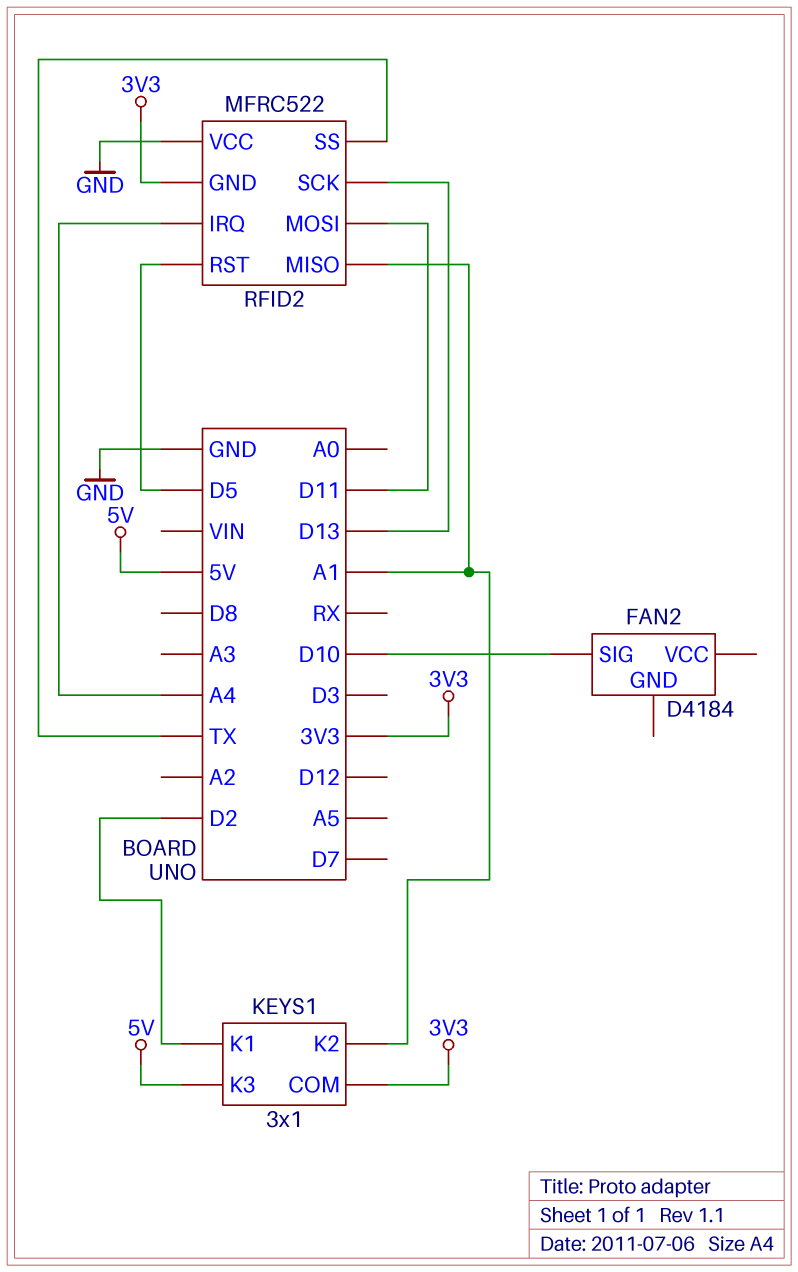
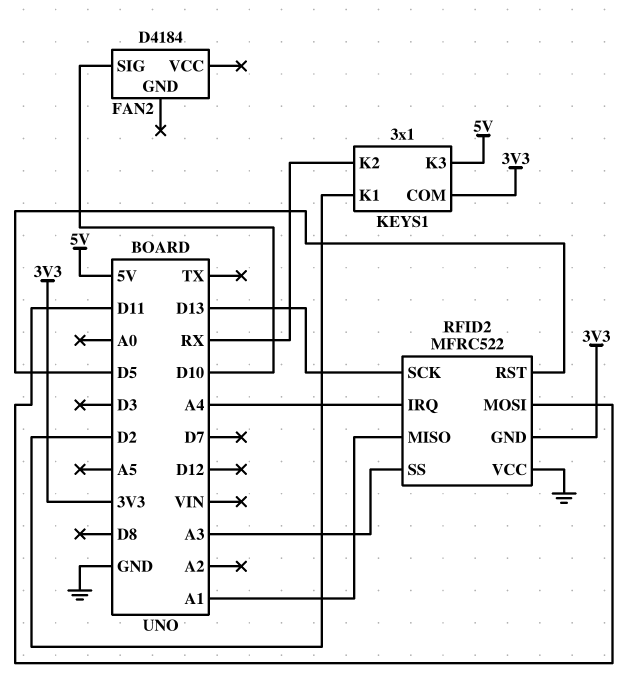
KEYS1 pin K2: A1 -> RX
RFID2 pin SS: TX -> A3

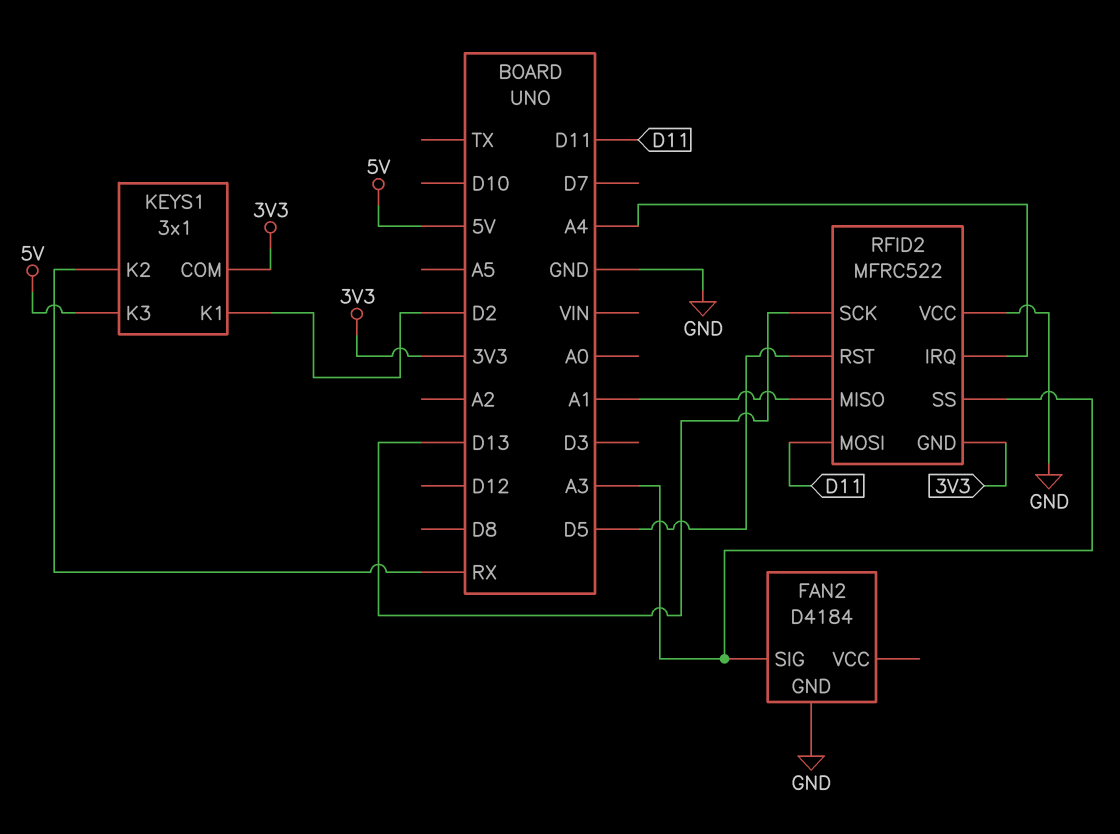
FAN2 pin GND: none -> GND
FAN2 pin SIG: D10 -> A3

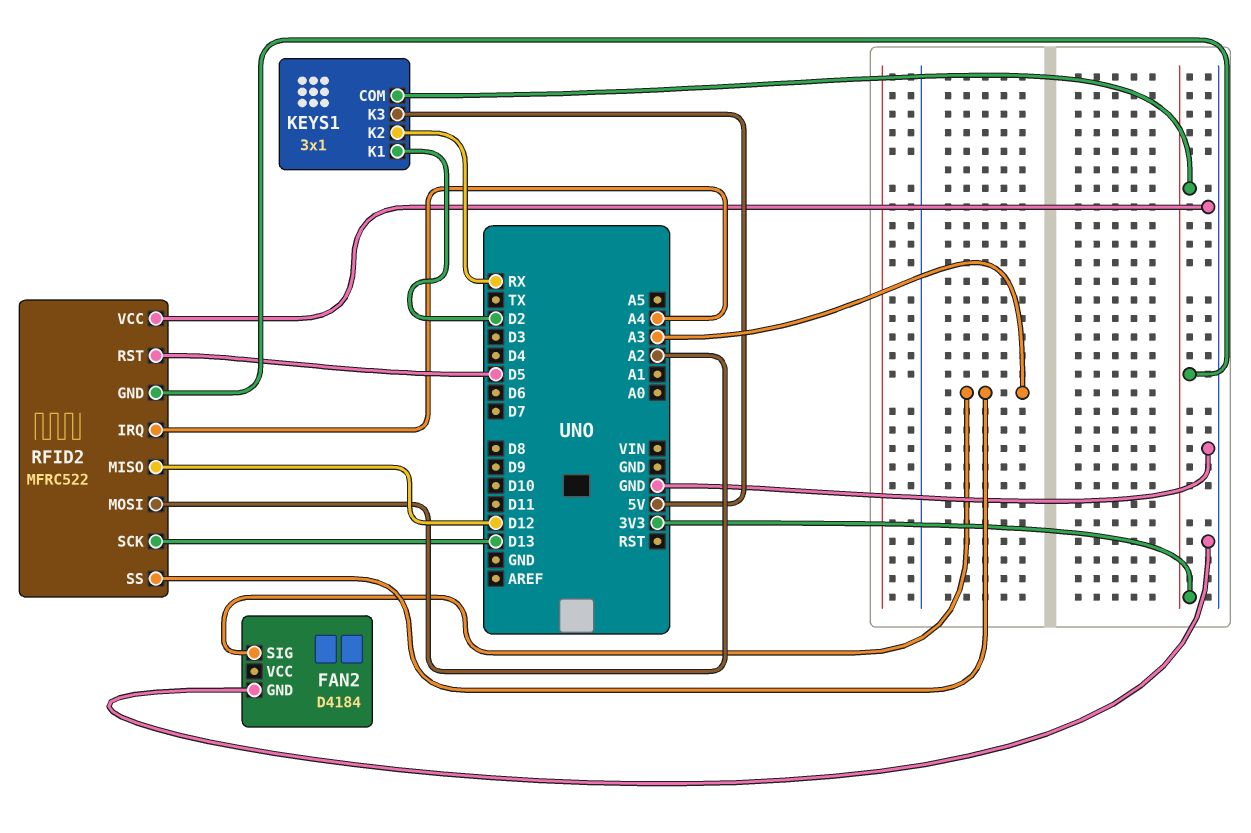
RFID2 pin MISO: A1 -> D12
RFID2 pin MOSI: D11 -> A2

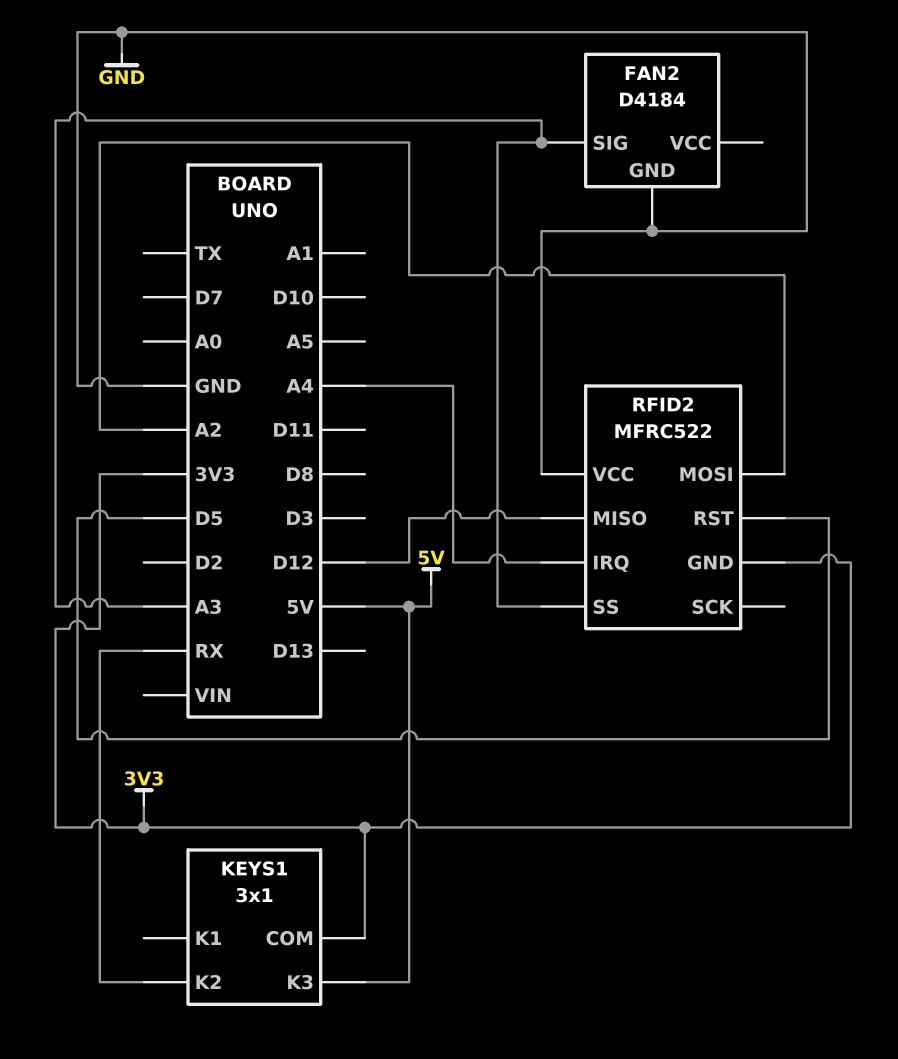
KEYS1 pin K1: D2 -> none
RFID2 pin SCK: D13 -> none

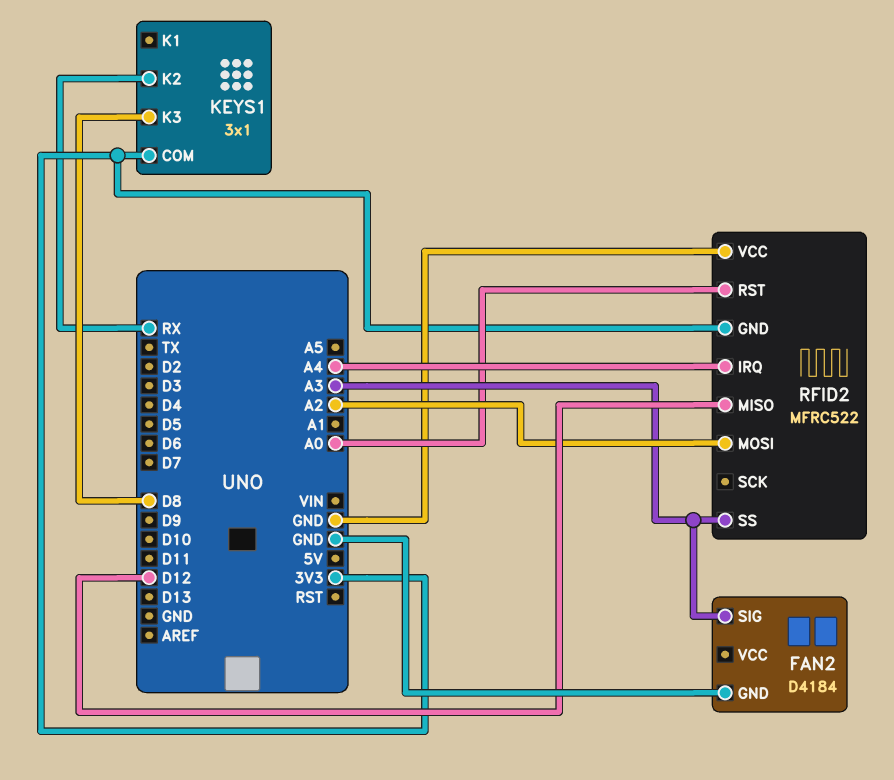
KEYS1 pin K3: 5V -> D8
RFID2 pin RST: D5 -> A0

